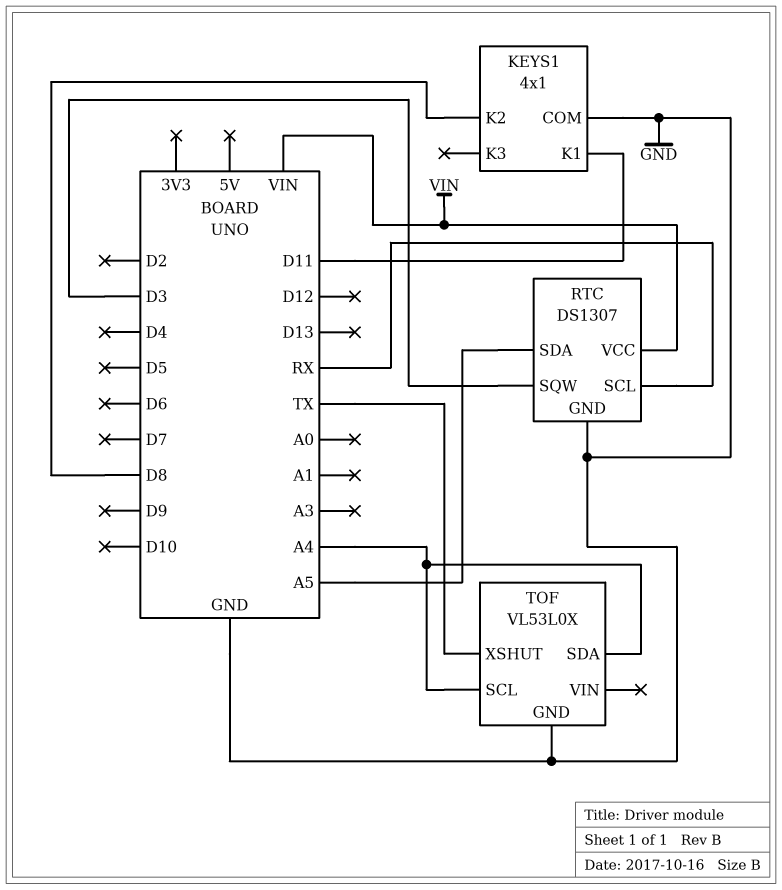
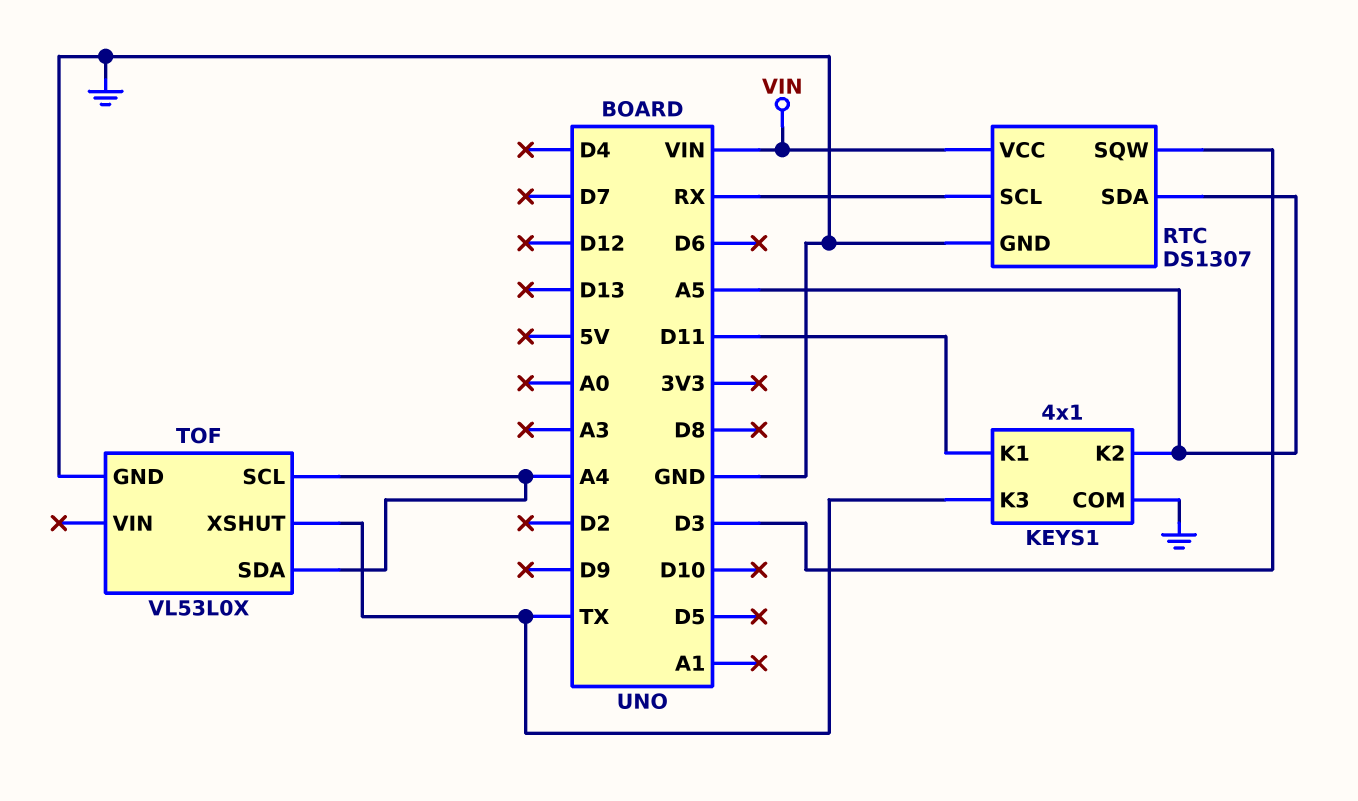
KEYS1 pin K2: D8 -> A5
KEYS1 pin K3: none -> TX

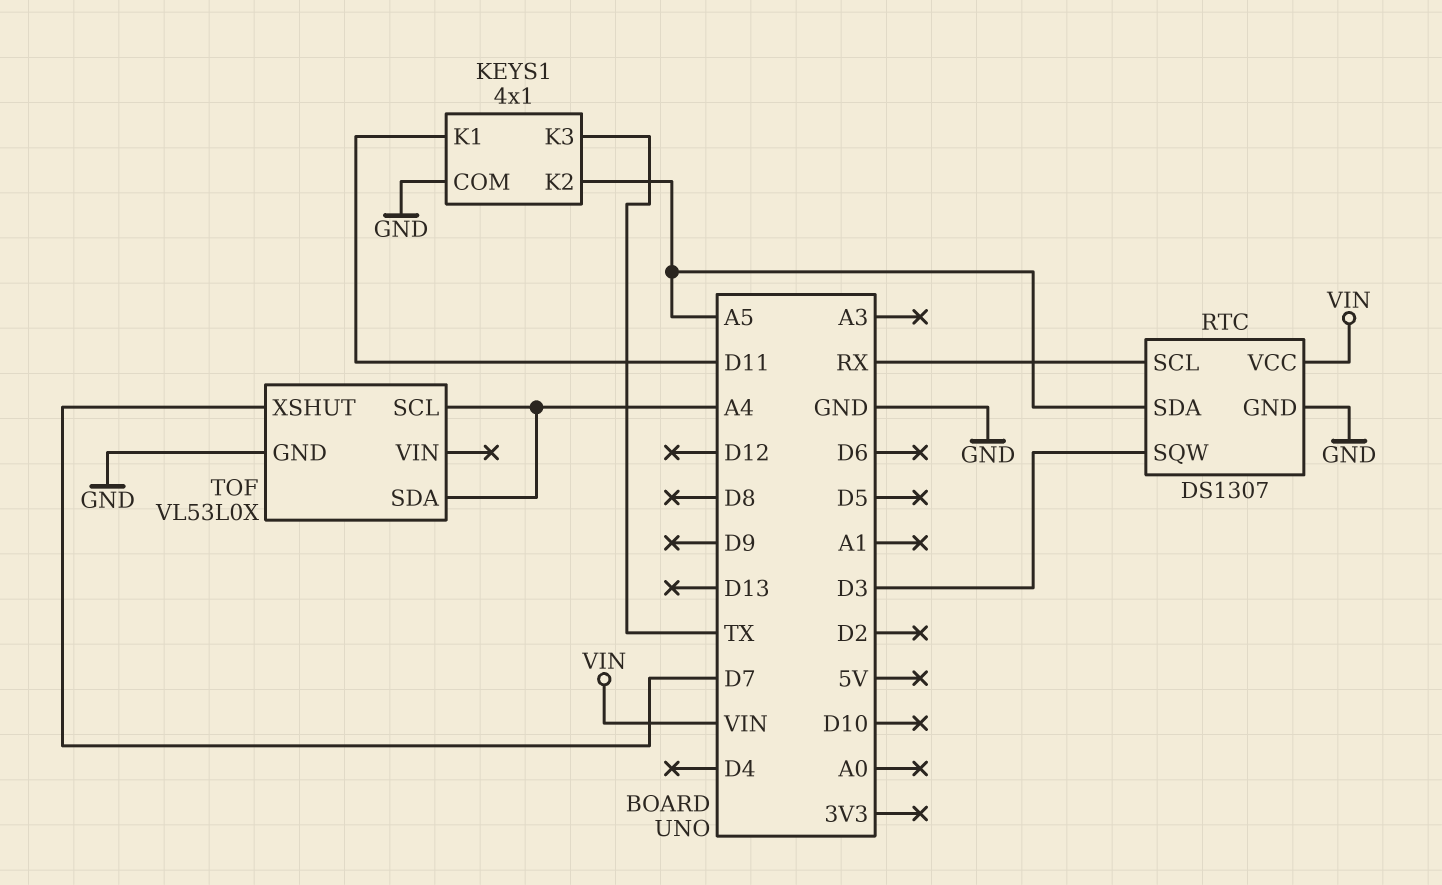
TOF pin XSHUT: TX -> D7

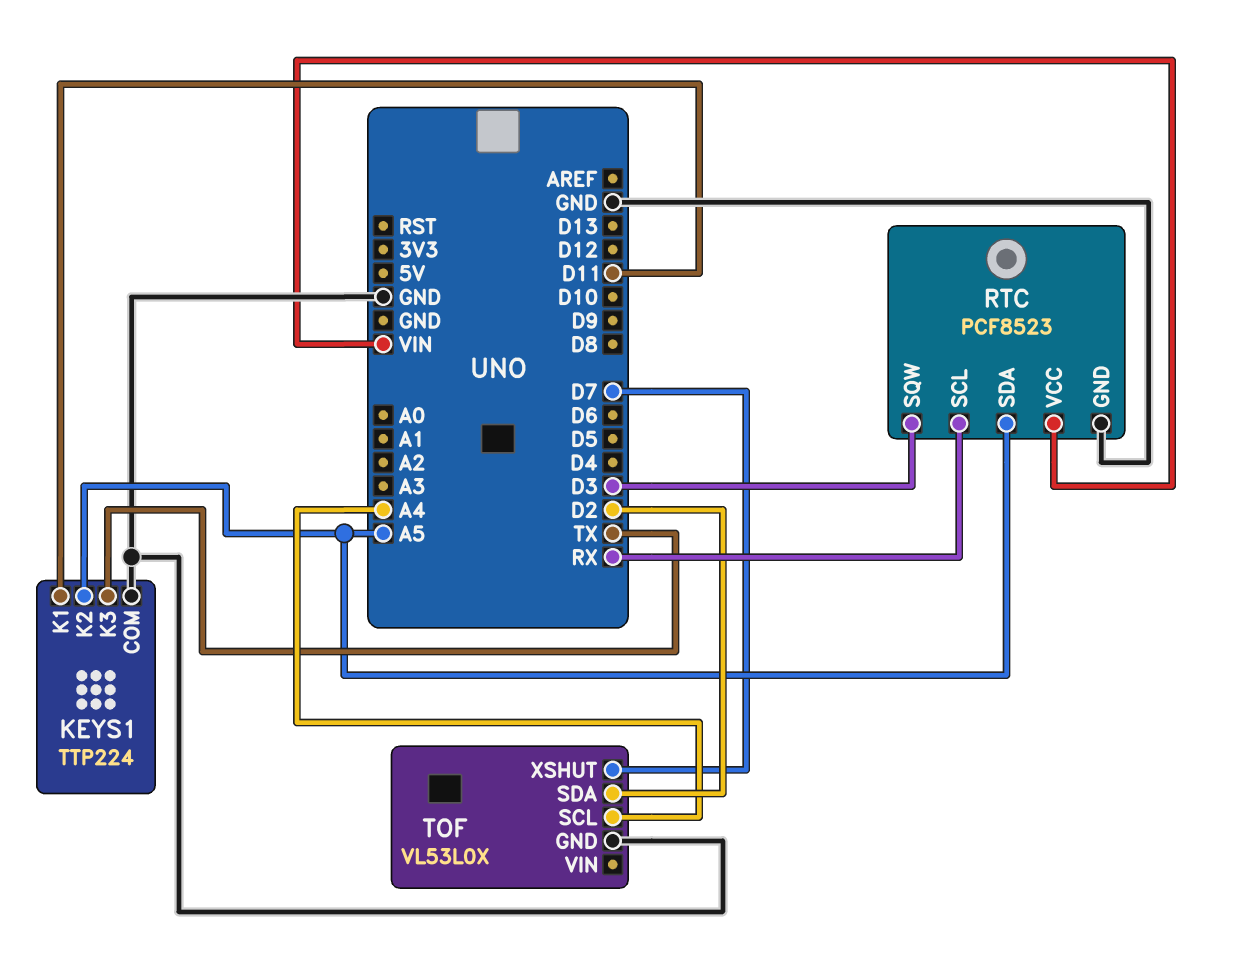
KEYS1: 4x1 -> TTP224
RTC: DS1307 -> PCF8523
TOF pin SDA: A4 -> D2

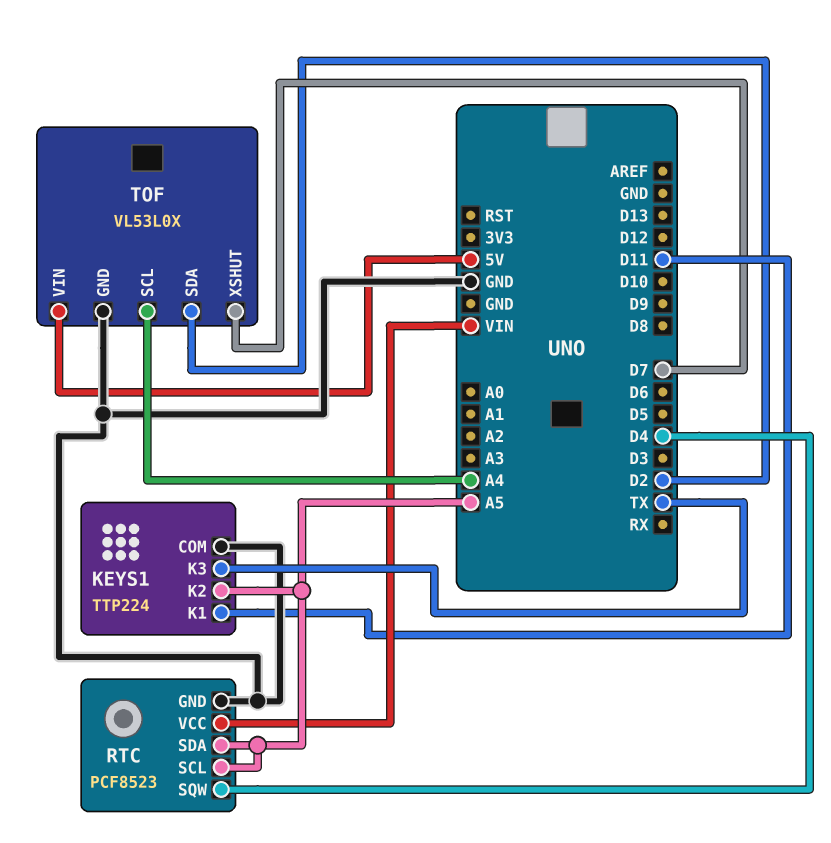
RTC pin SCL: RX -> A5
RTC pin SQW: D3 -> D4
TOF pin VIN: none -> 5V

